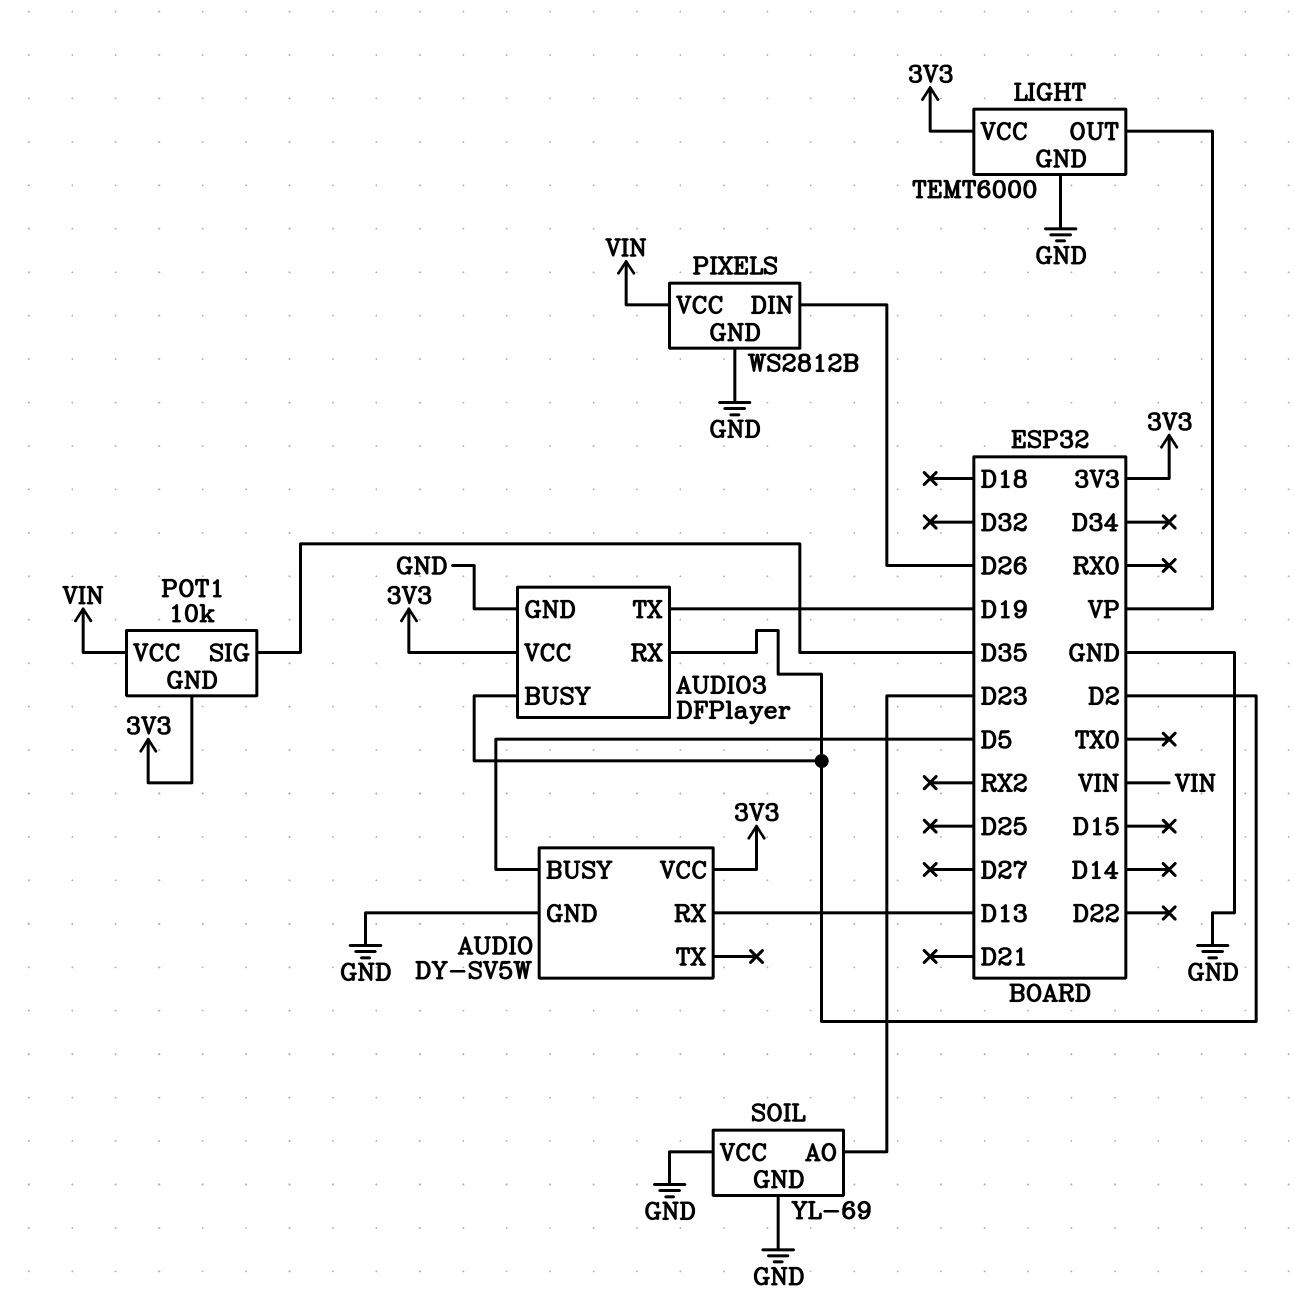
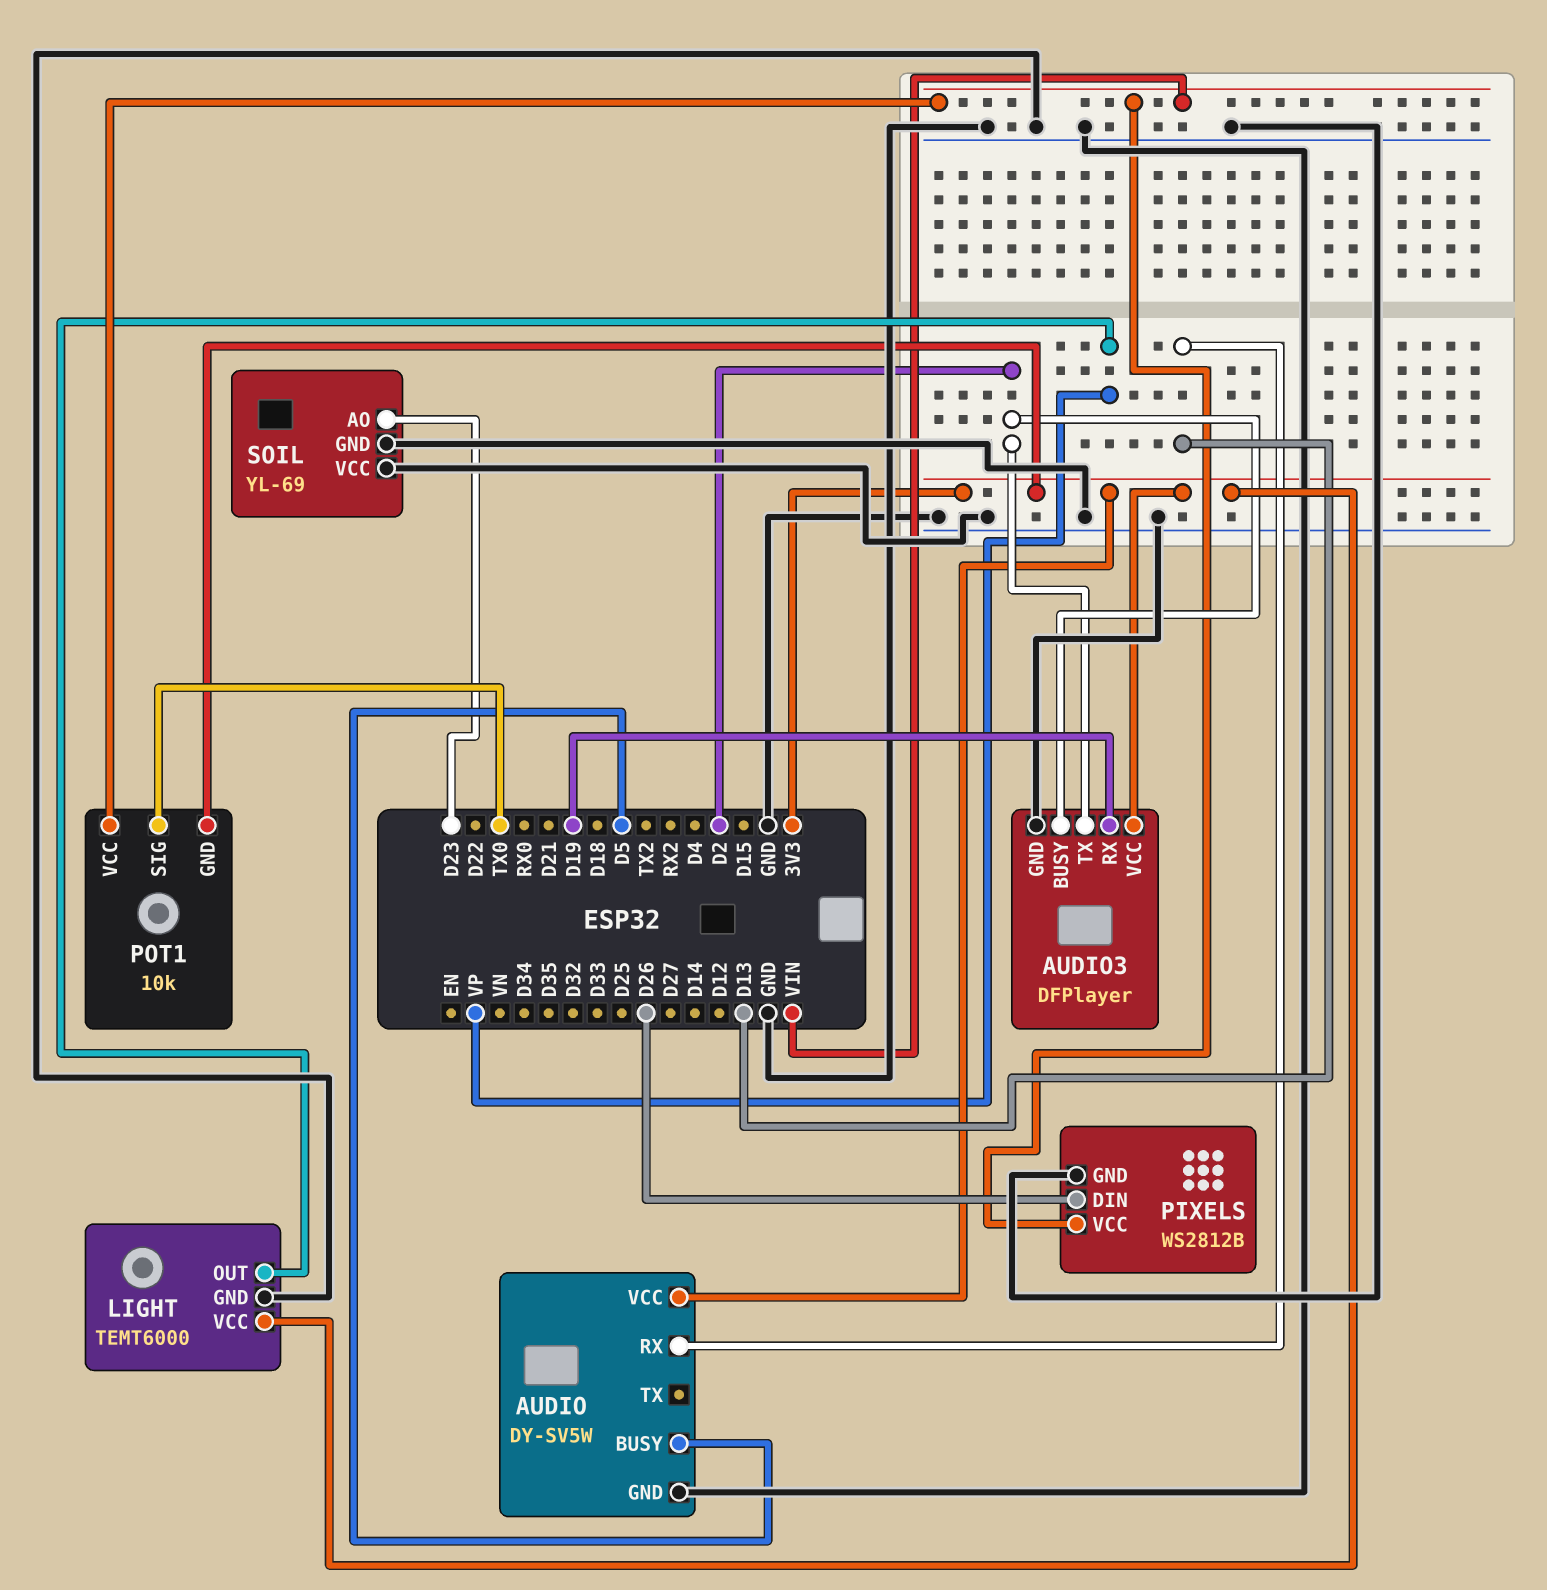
AUDIO3 pin RX: D2 -> D19
AUDIO3 pin TX: D19 -> D2
POT1 pin SIG: D35 -> TX0

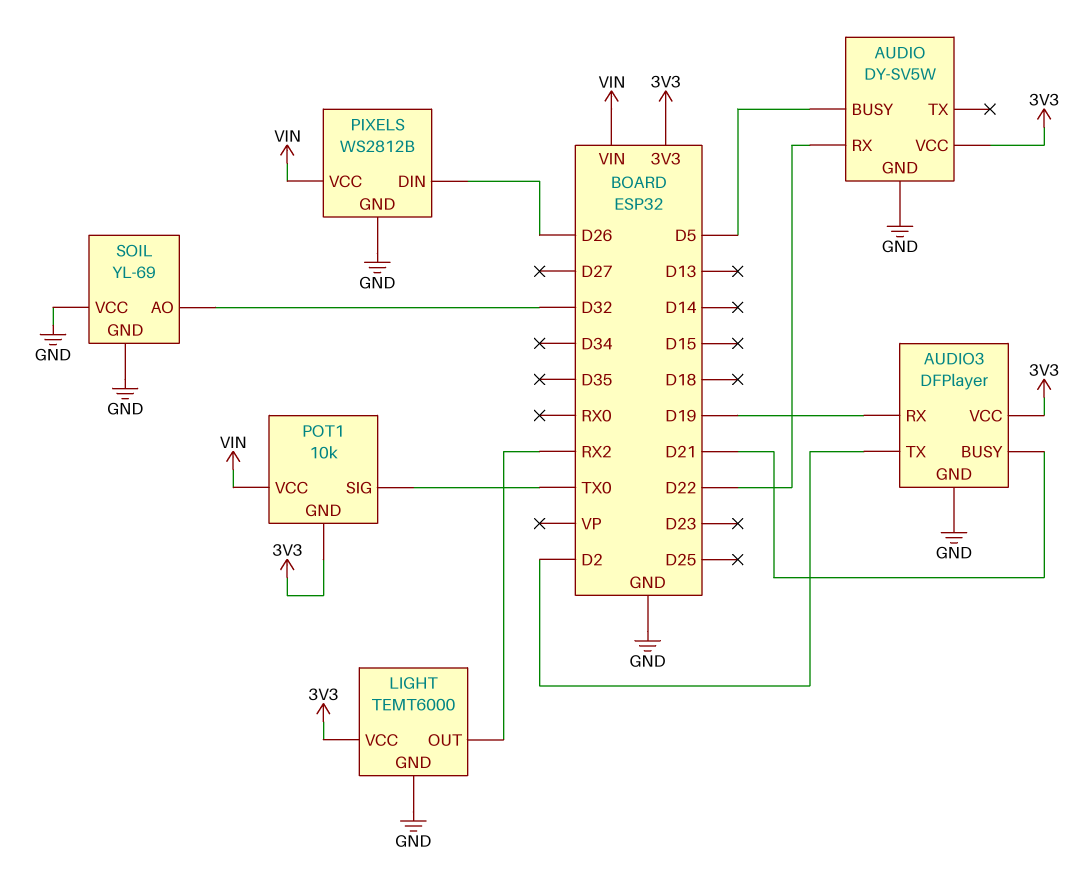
AUDIO pin RX: D13 -> D22
AUDIO3 pin BUSY: D2 -> D21
LIGHT pin OUT: VP -> RX2
SOIL pin AO: D23 -> D32

